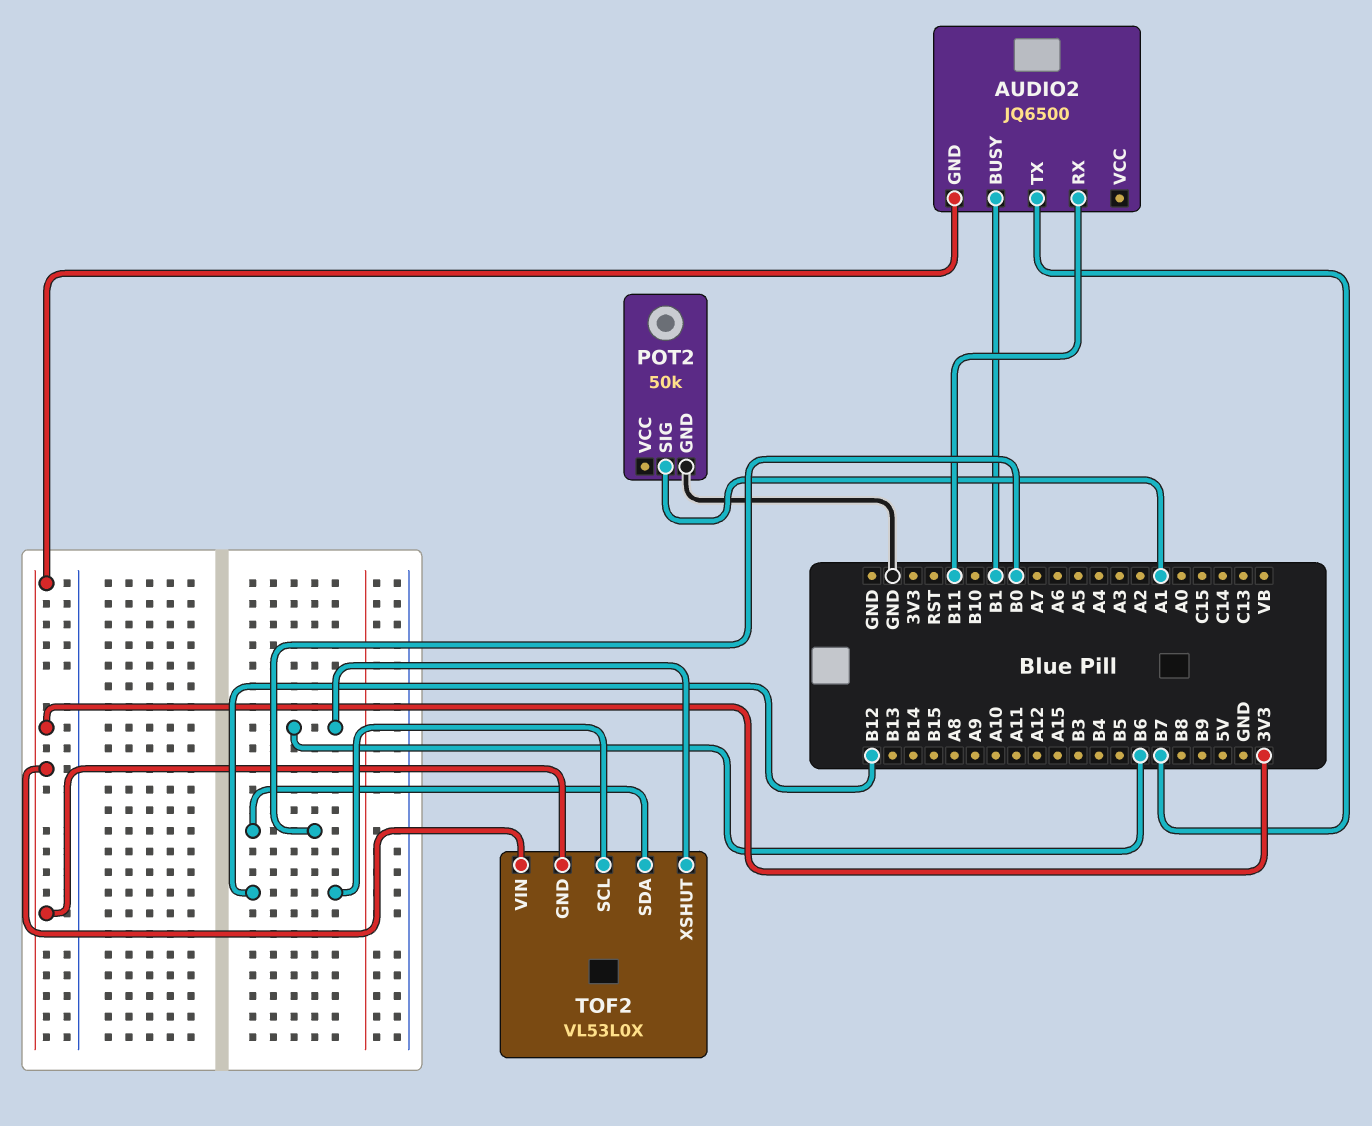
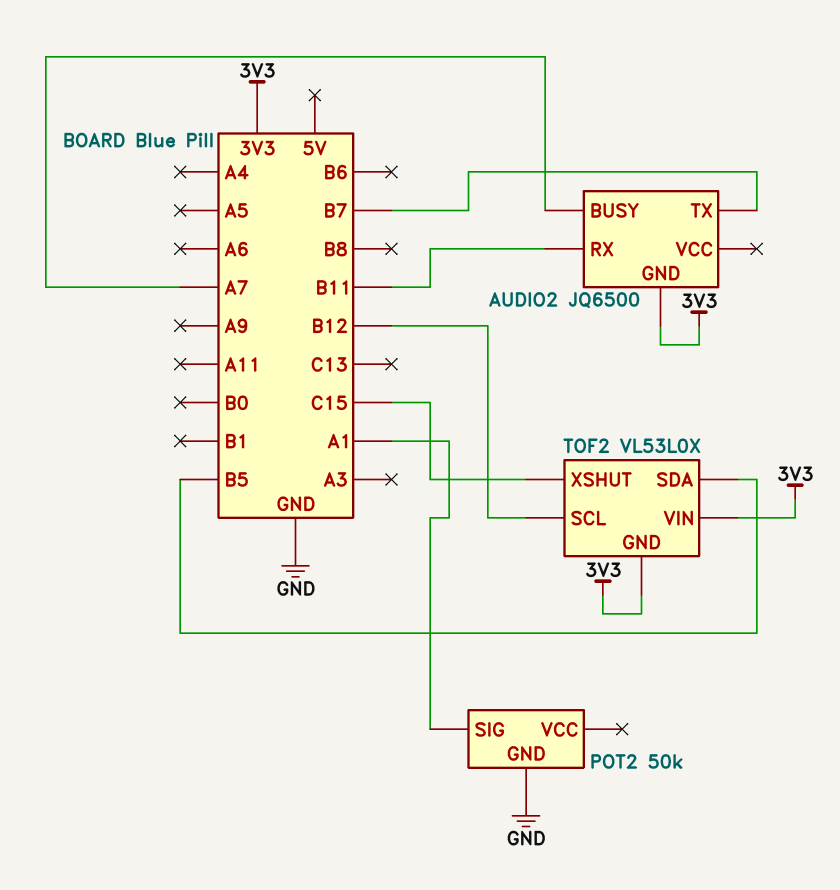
AUDIO2 pin BUSY: B1 -> A7
TOF2 pin SDA: B0 -> B5
TOF2 pin XSHUT: B6 -> C15

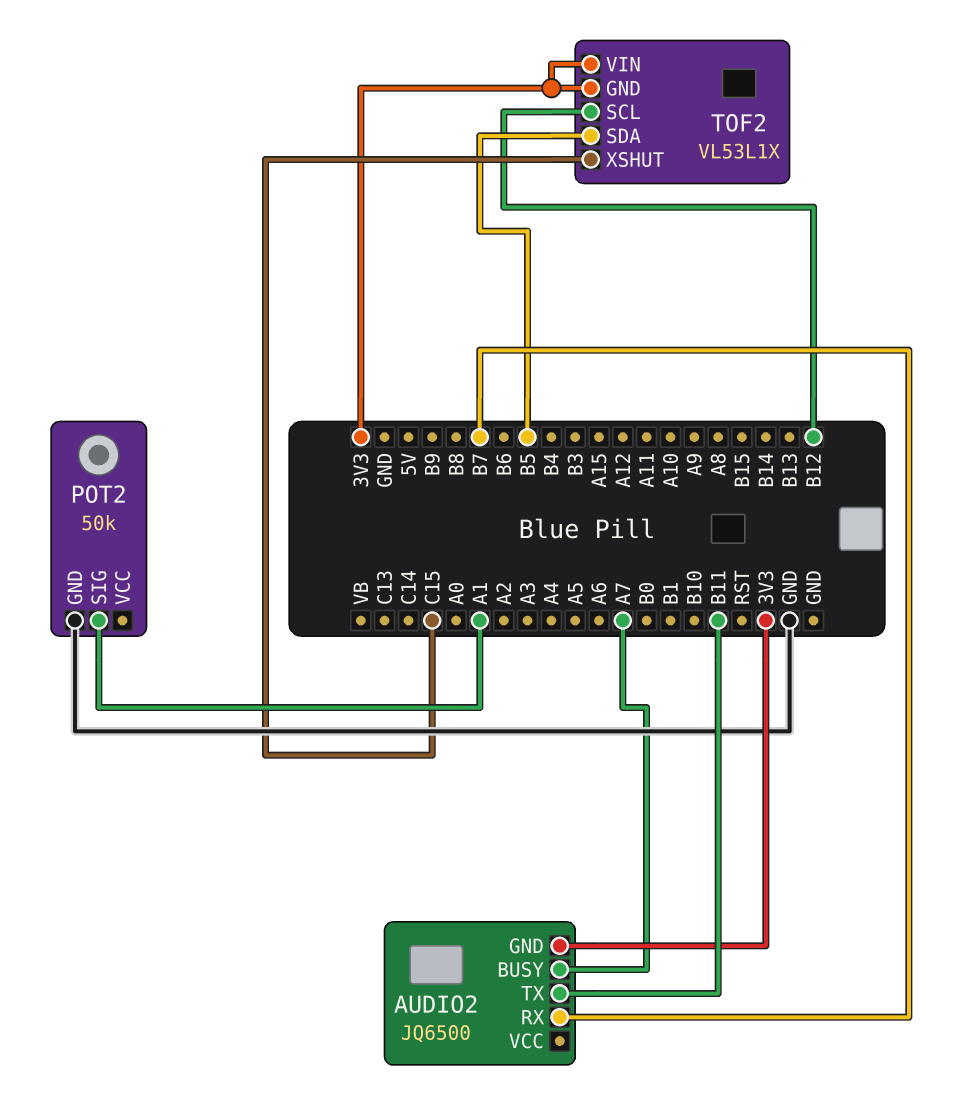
AUDIO2 pin RX: B11 -> B7
AUDIO2 pin TX: B7 -> B11
TOF2: VL53L0X -> VL53L1X

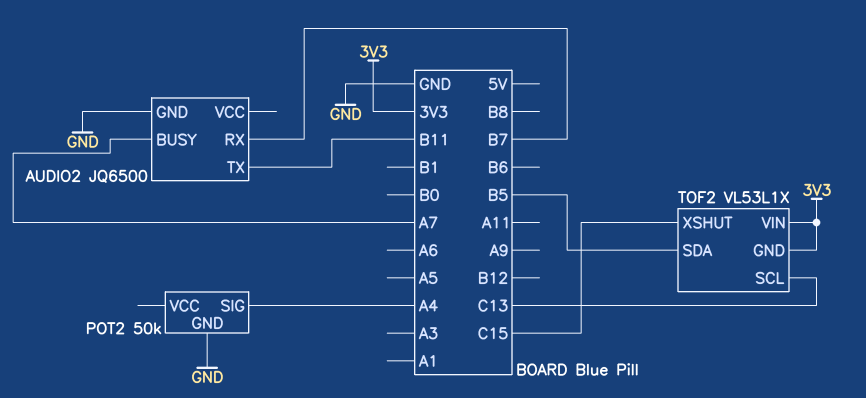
AUDIO2 pin GND: 3V3 -> GND
POT2 pin SIG: A1 -> A4
TOF2 pin SCL: B12 -> C13

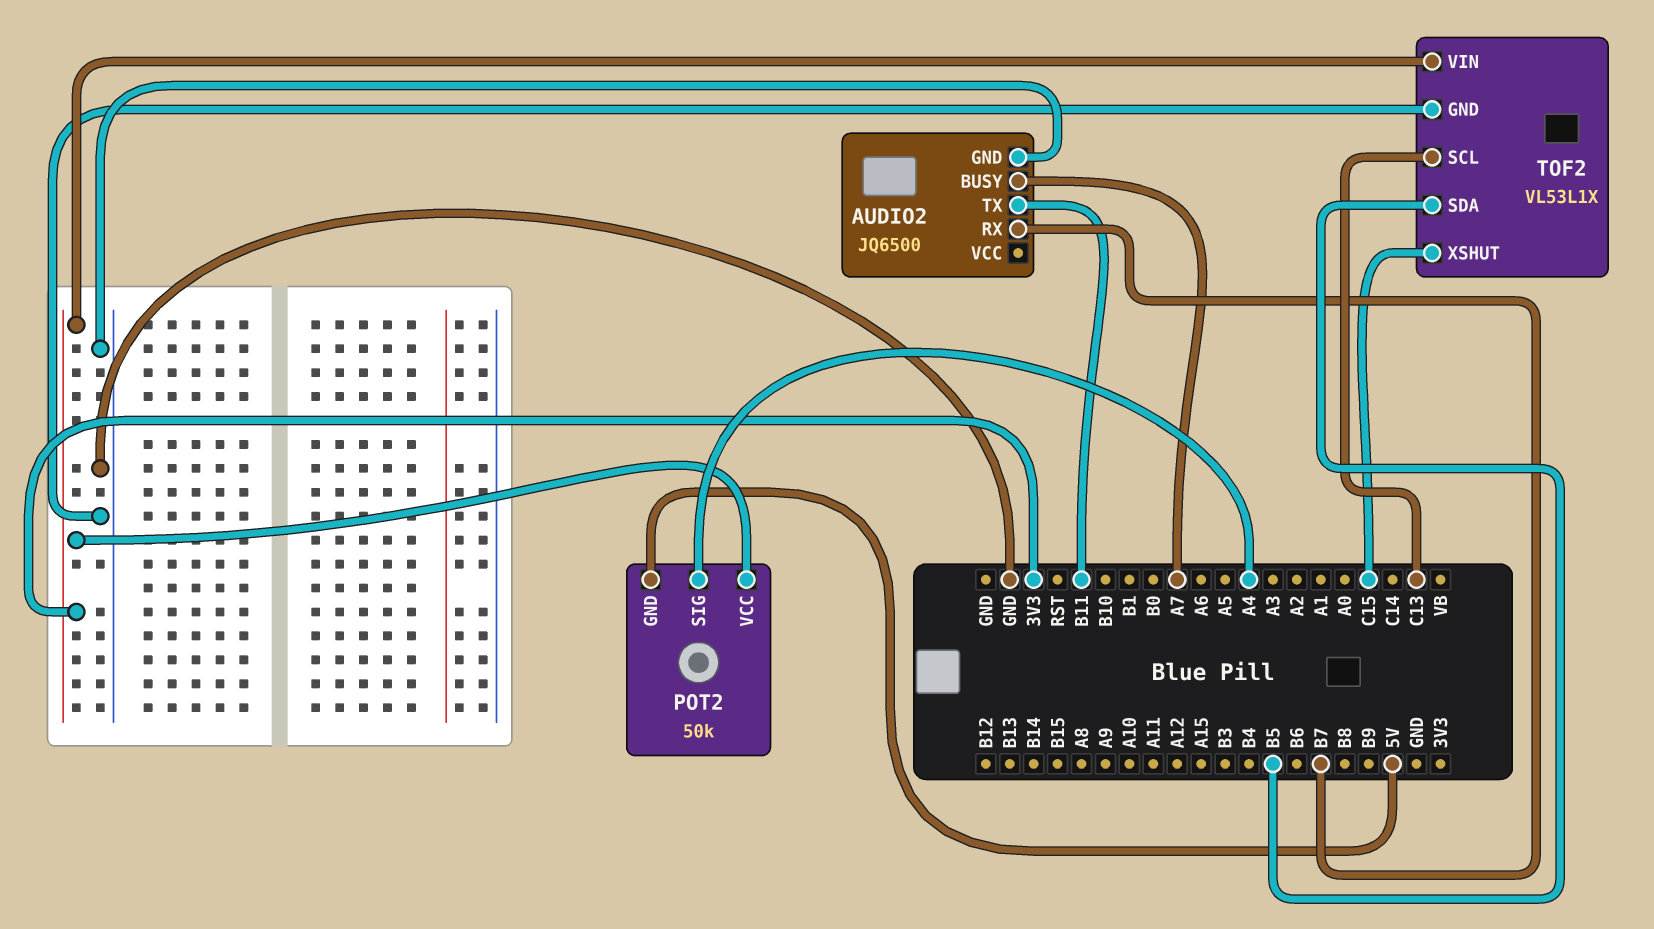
POT2 pin GND: GND -> 5V
POT2 pin VCC: none -> 3V3
TOF2 pin GND: 3V3 -> GND

